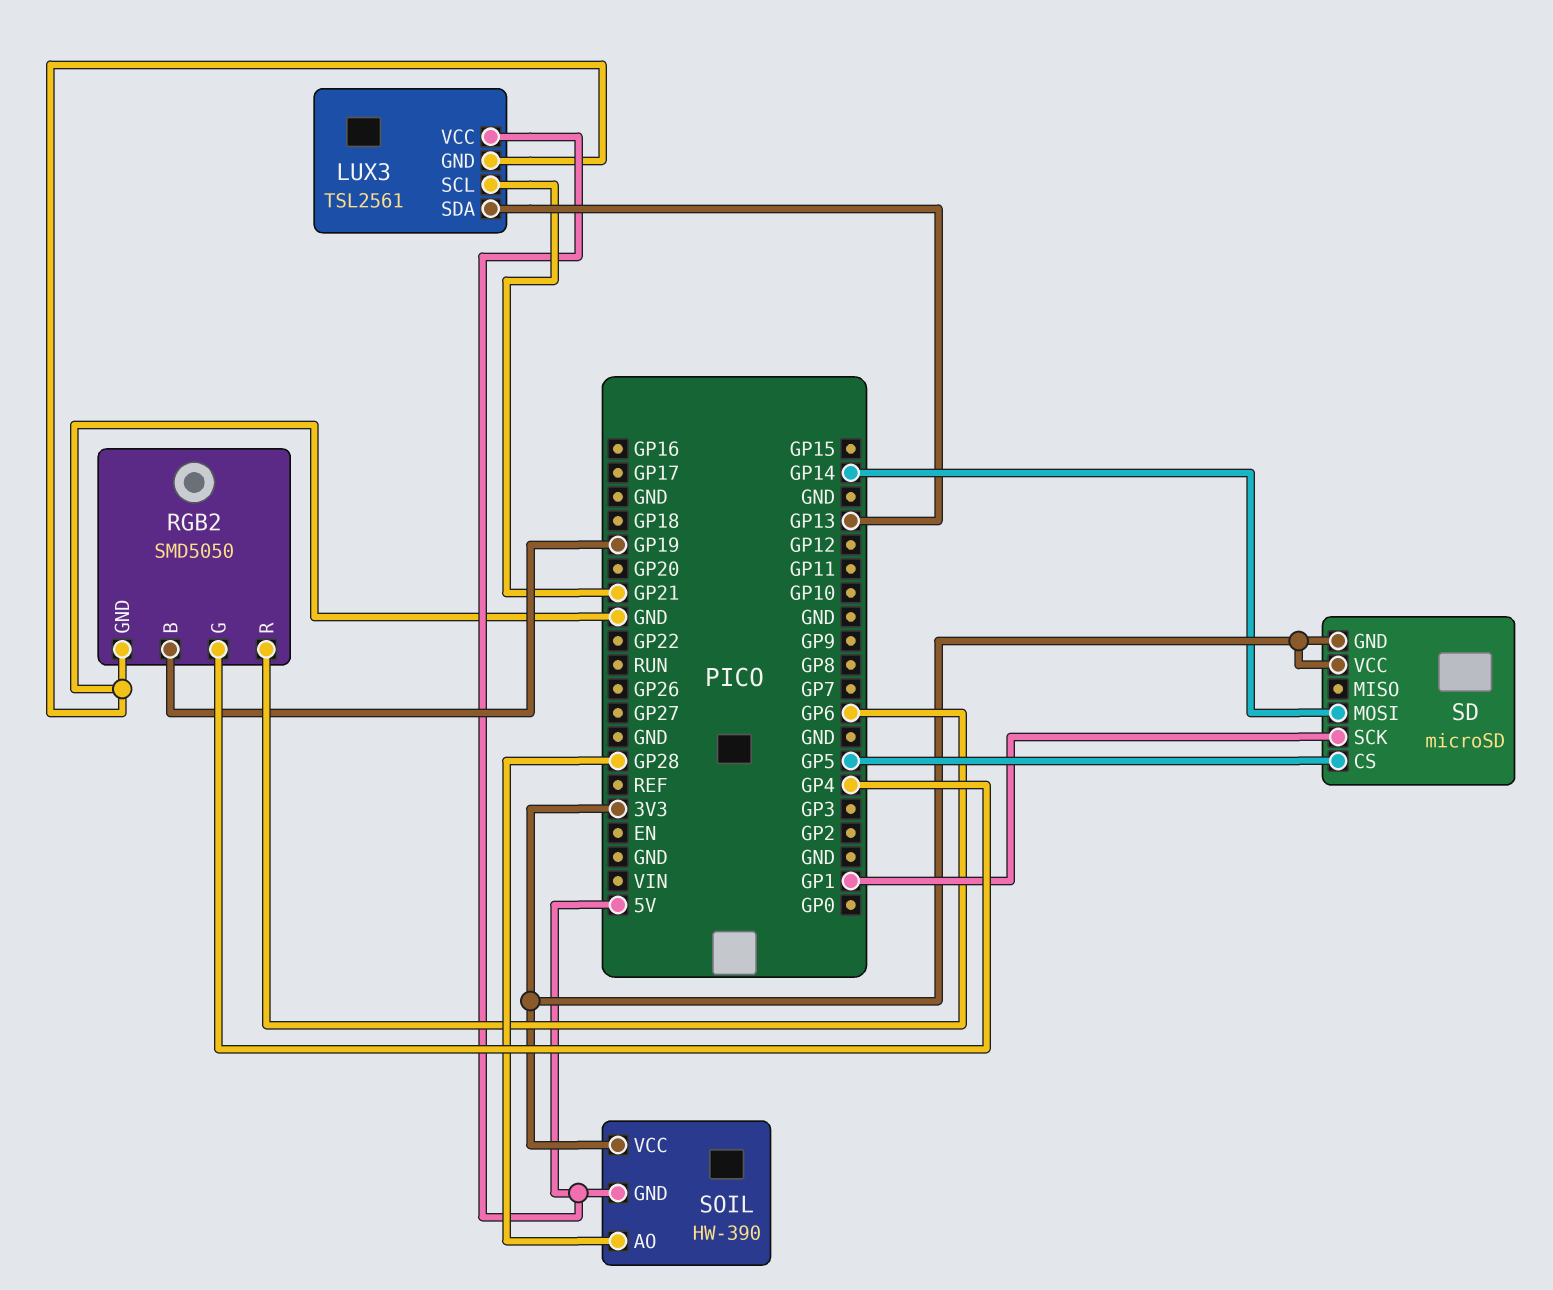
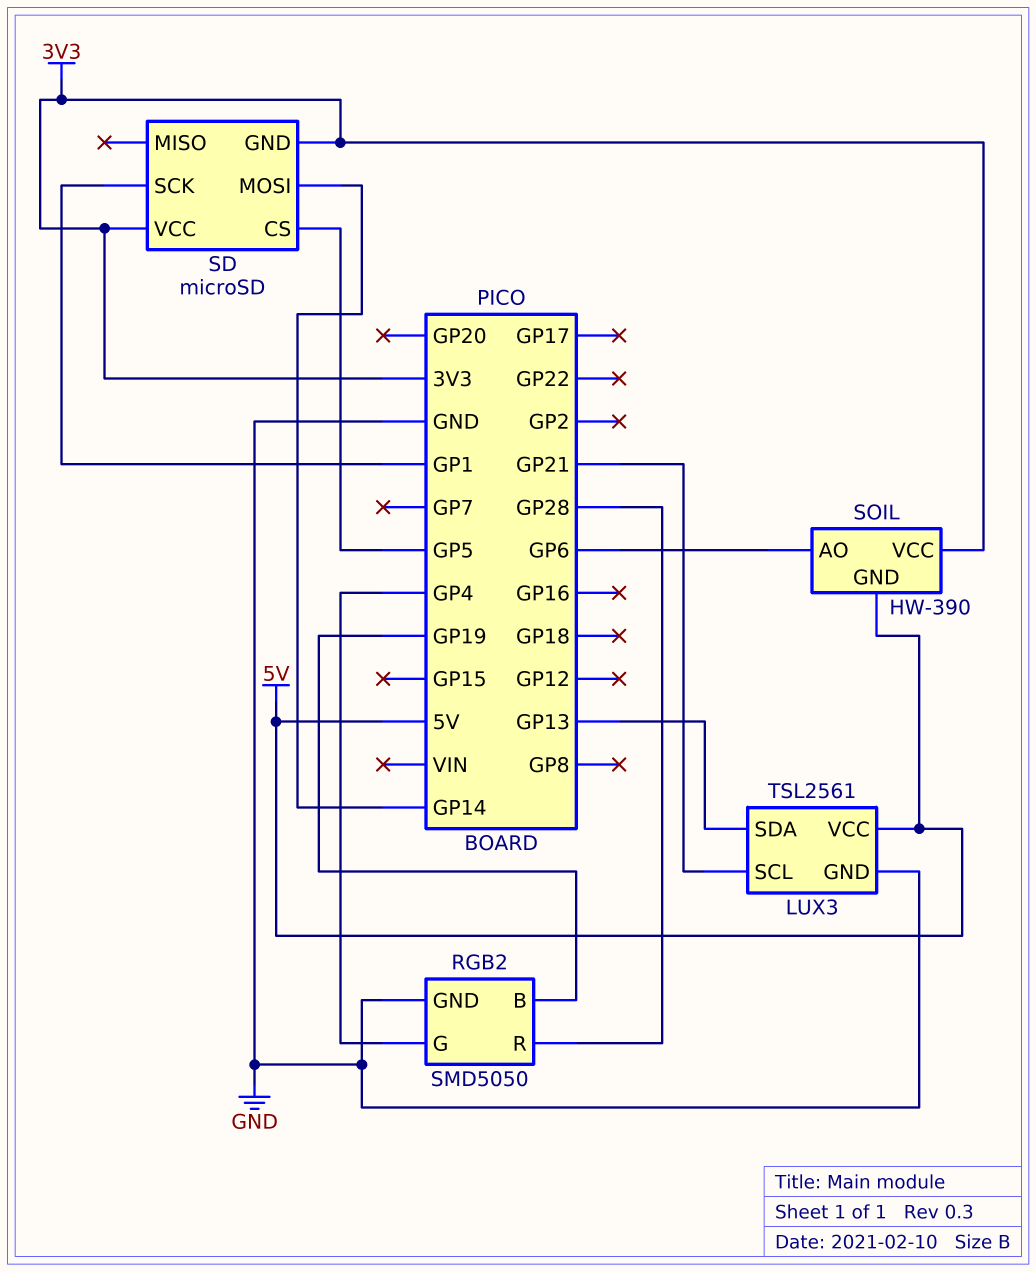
RGB2 pin R: GP6 -> GP28
SOIL pin AO: GP28 -> GP6

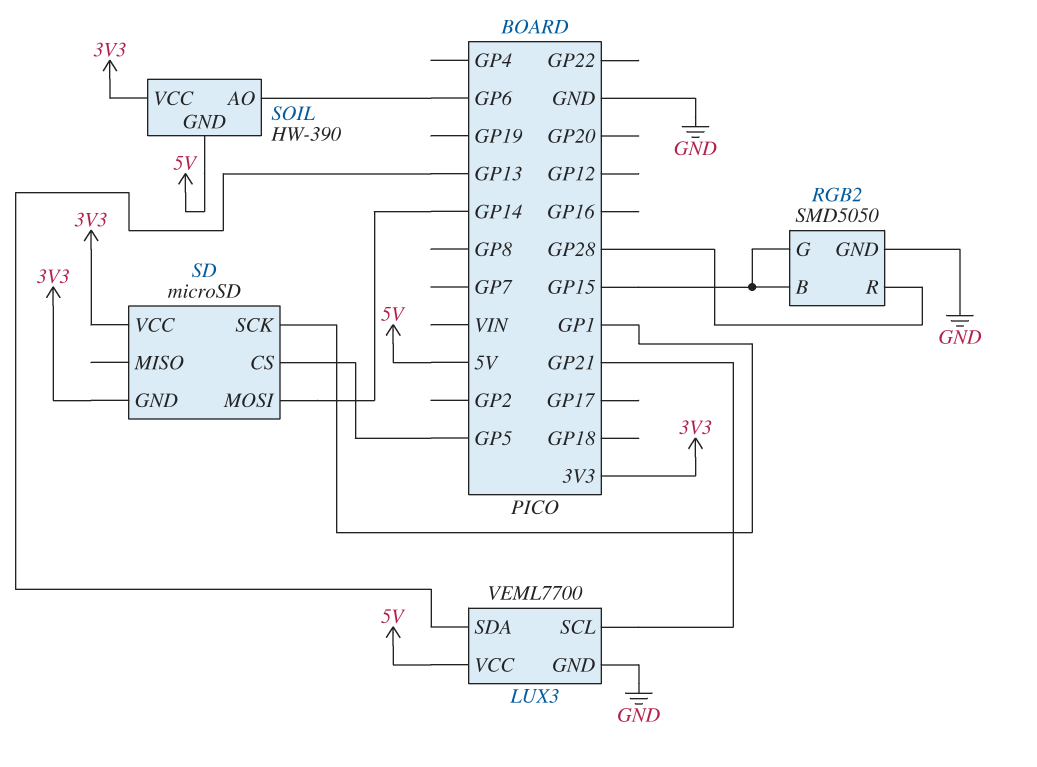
LUX3: TSL2561 -> VEML7700
RGB2 pin B: GP19 -> GP15
RGB2 pin G: GP4 -> GP15

